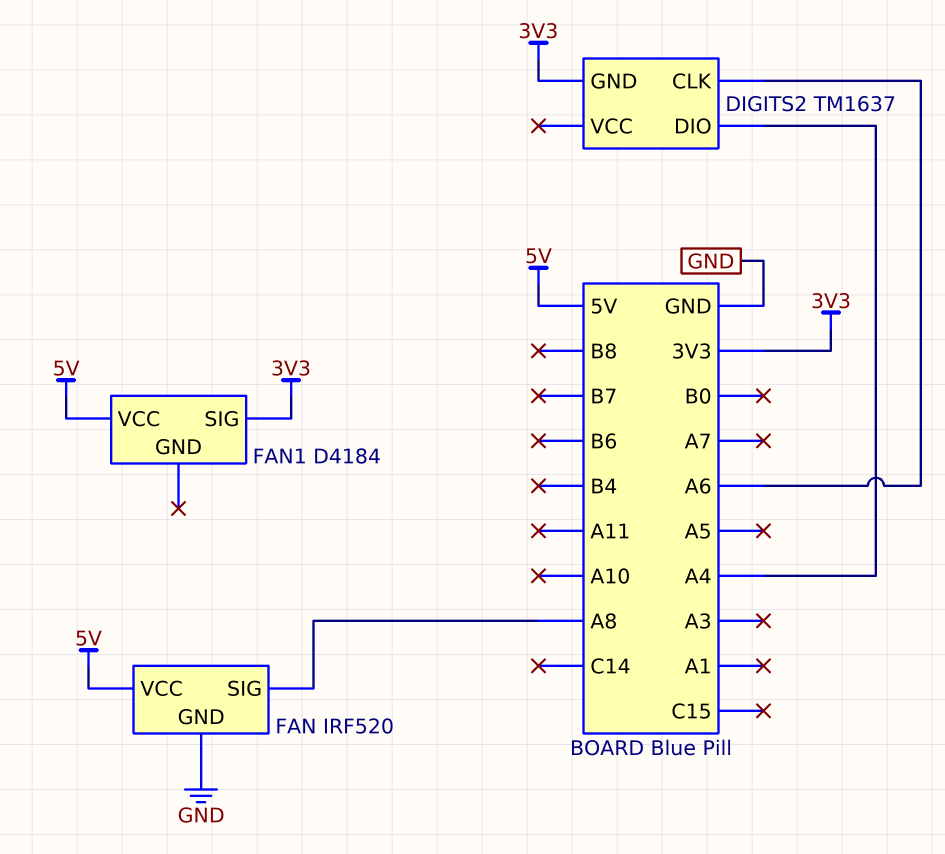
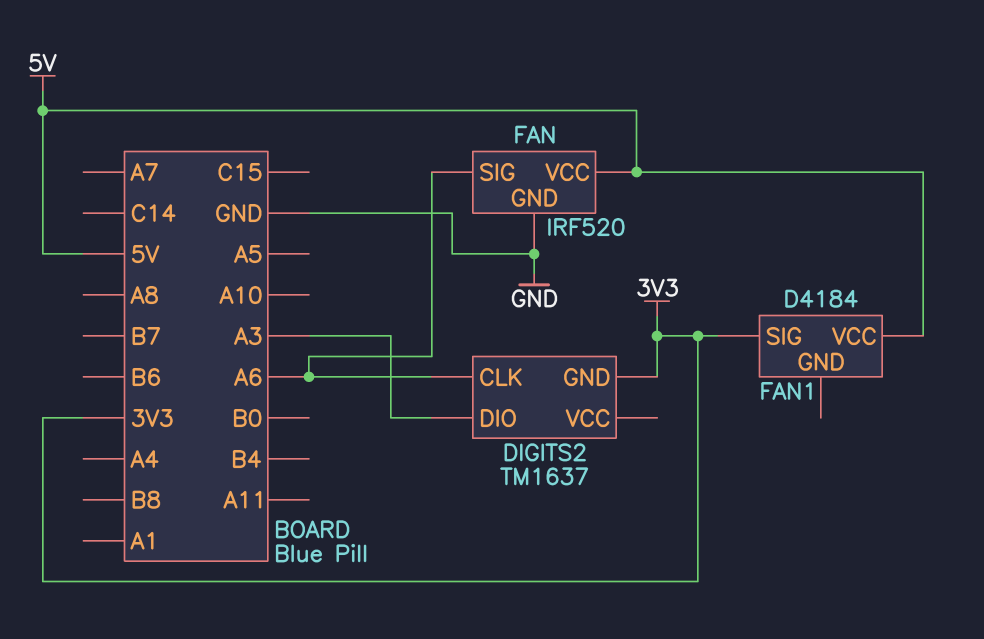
DIGITS2 pin DIO: A4 -> A3
FAN pin SIG: A8 -> A6

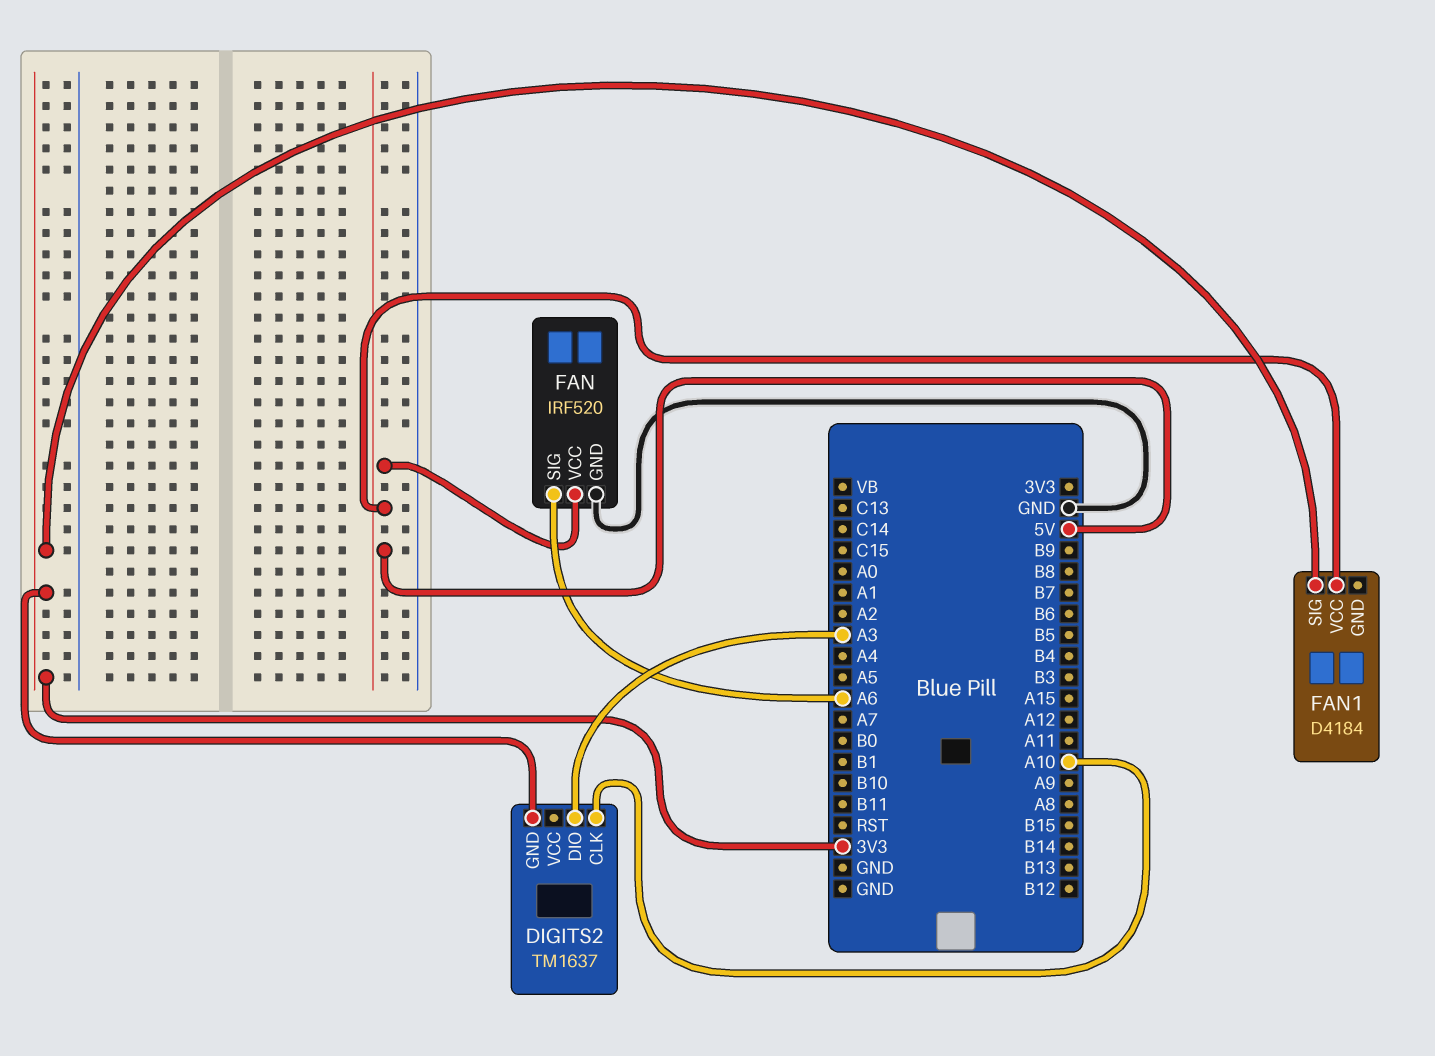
DIGITS2 pin CLK: A6 -> A10

